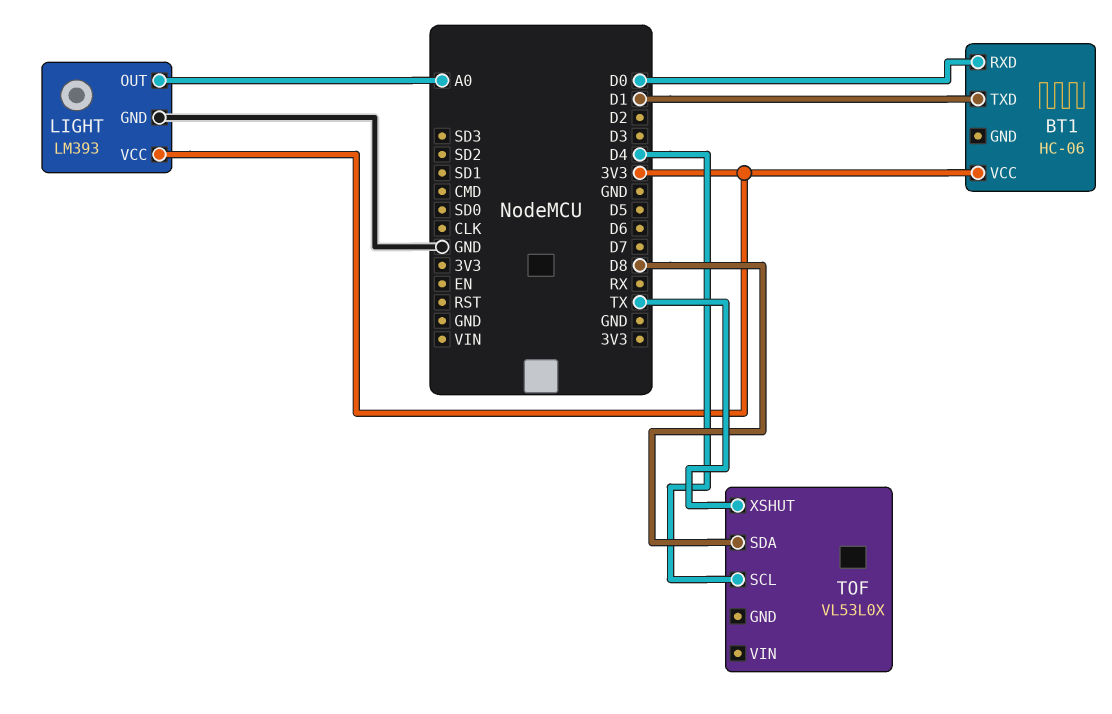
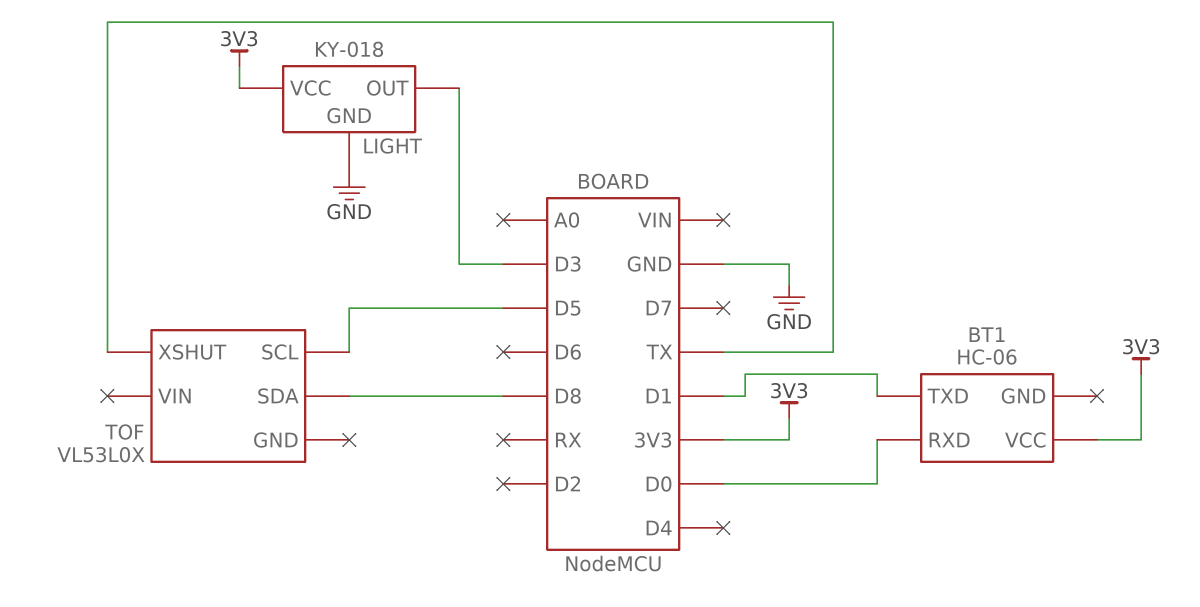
LIGHT: LM393 -> KY-018
LIGHT pin OUT: A0 -> D3
TOF pin SCL: D4 -> D5

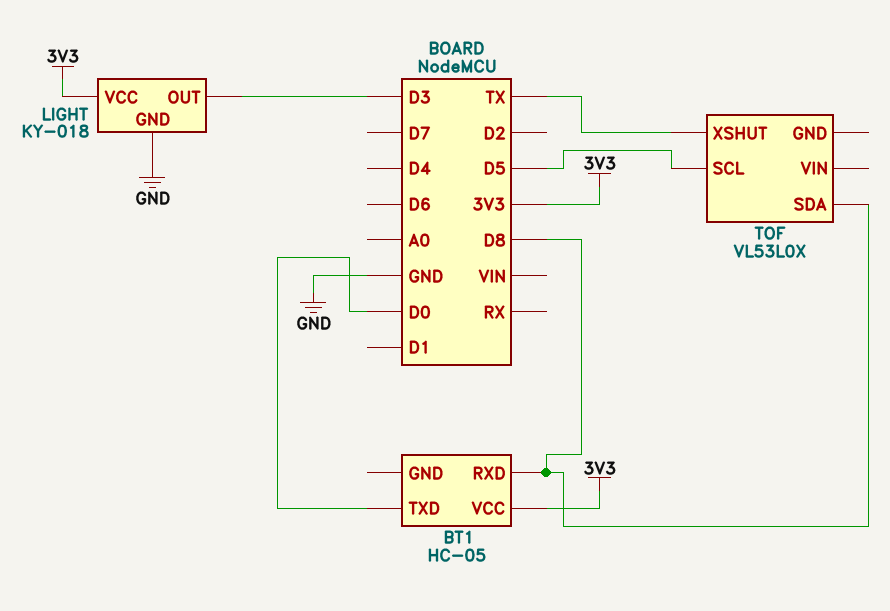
BT1: HC-06 -> HC-05
BT1 pin RXD: D0 -> D8
BT1 pin TXD: D1 -> D0

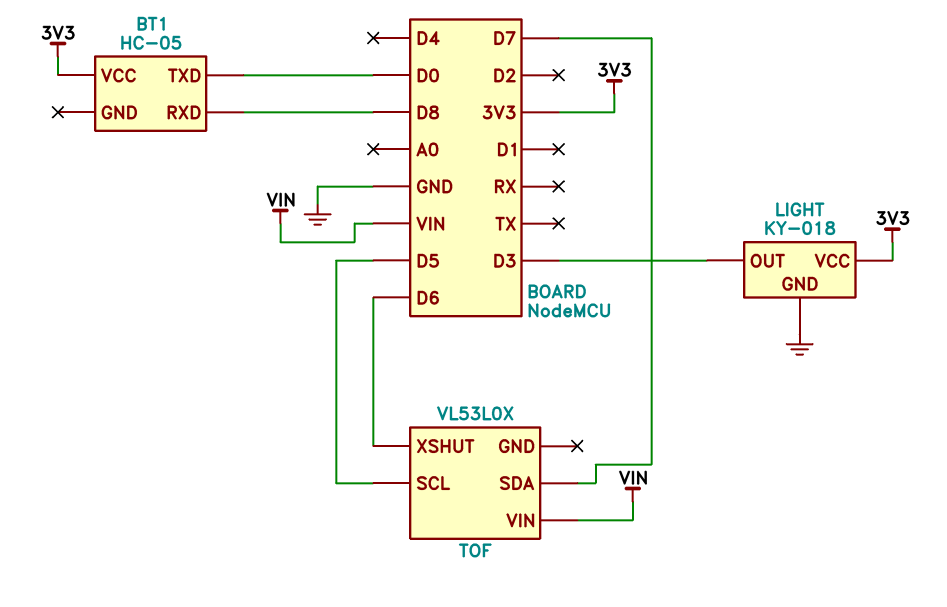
TOF pin SDA: D8 -> D7
TOF pin VIN: none -> VIN
TOF pin XSHUT: TX -> D6

